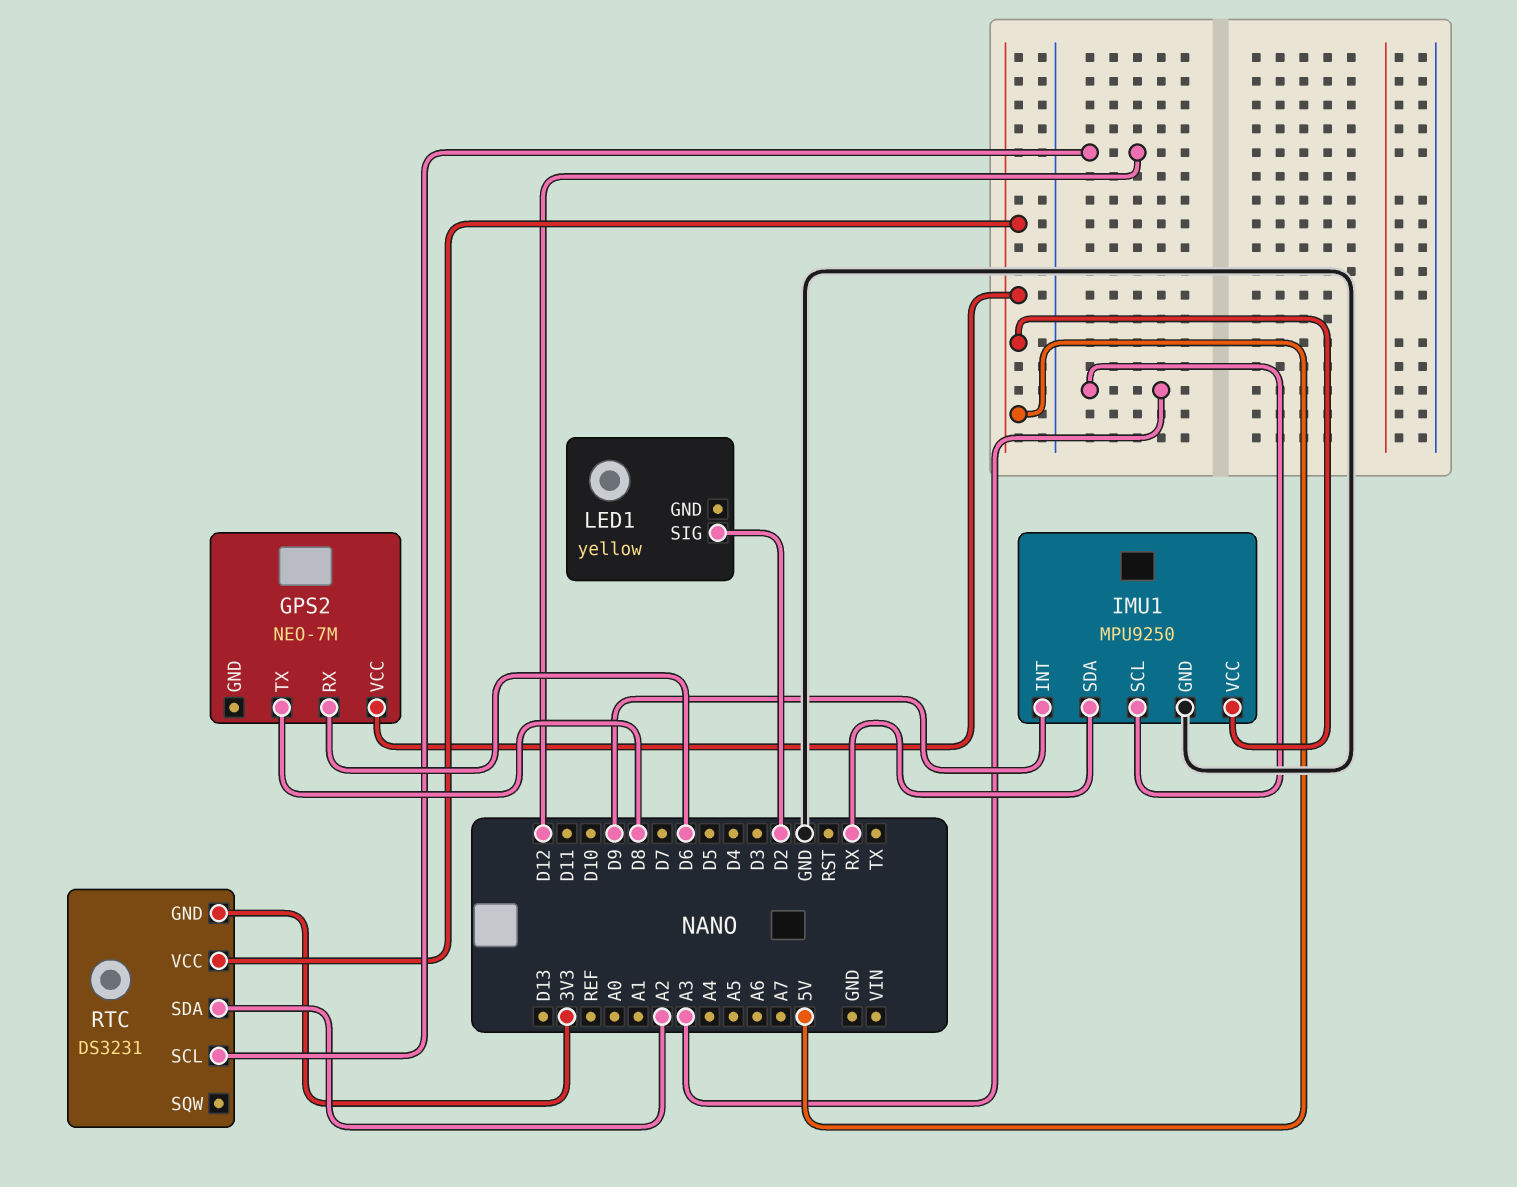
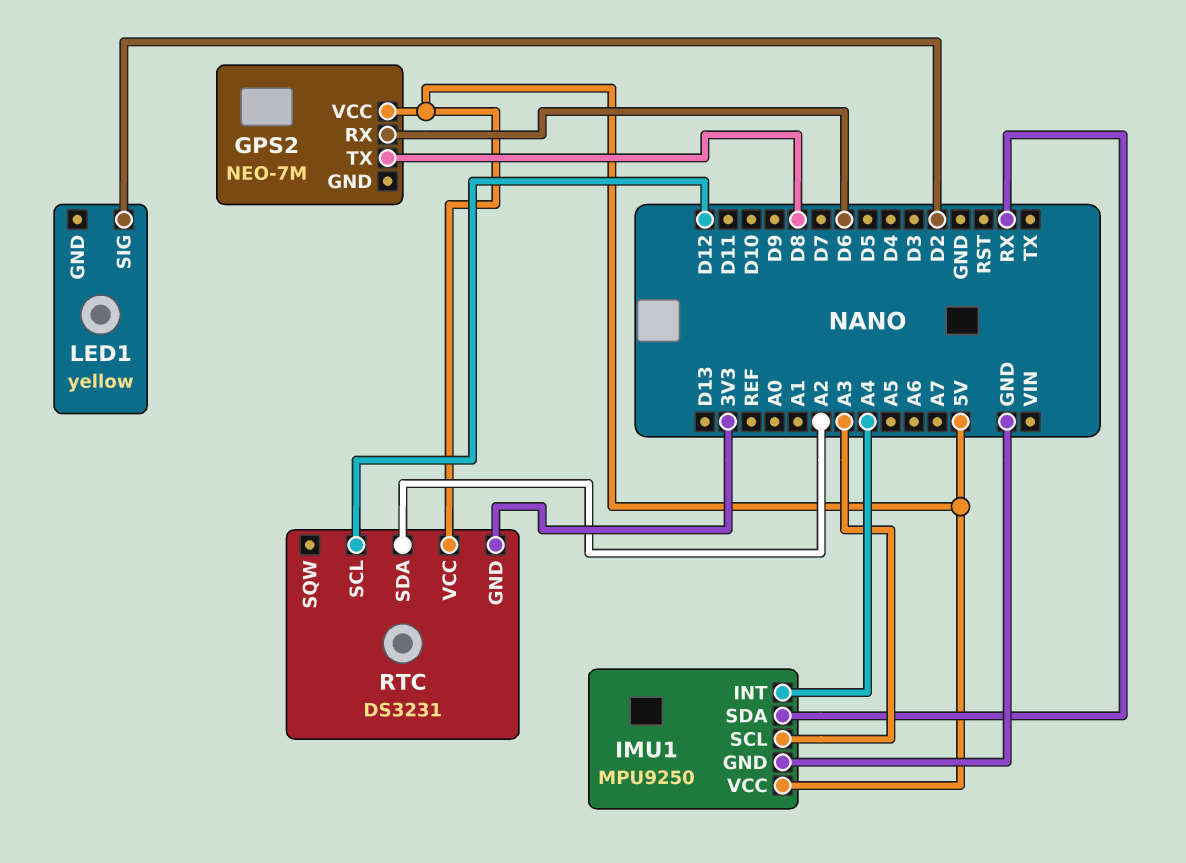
IMU1 pin INT: D9 -> A4

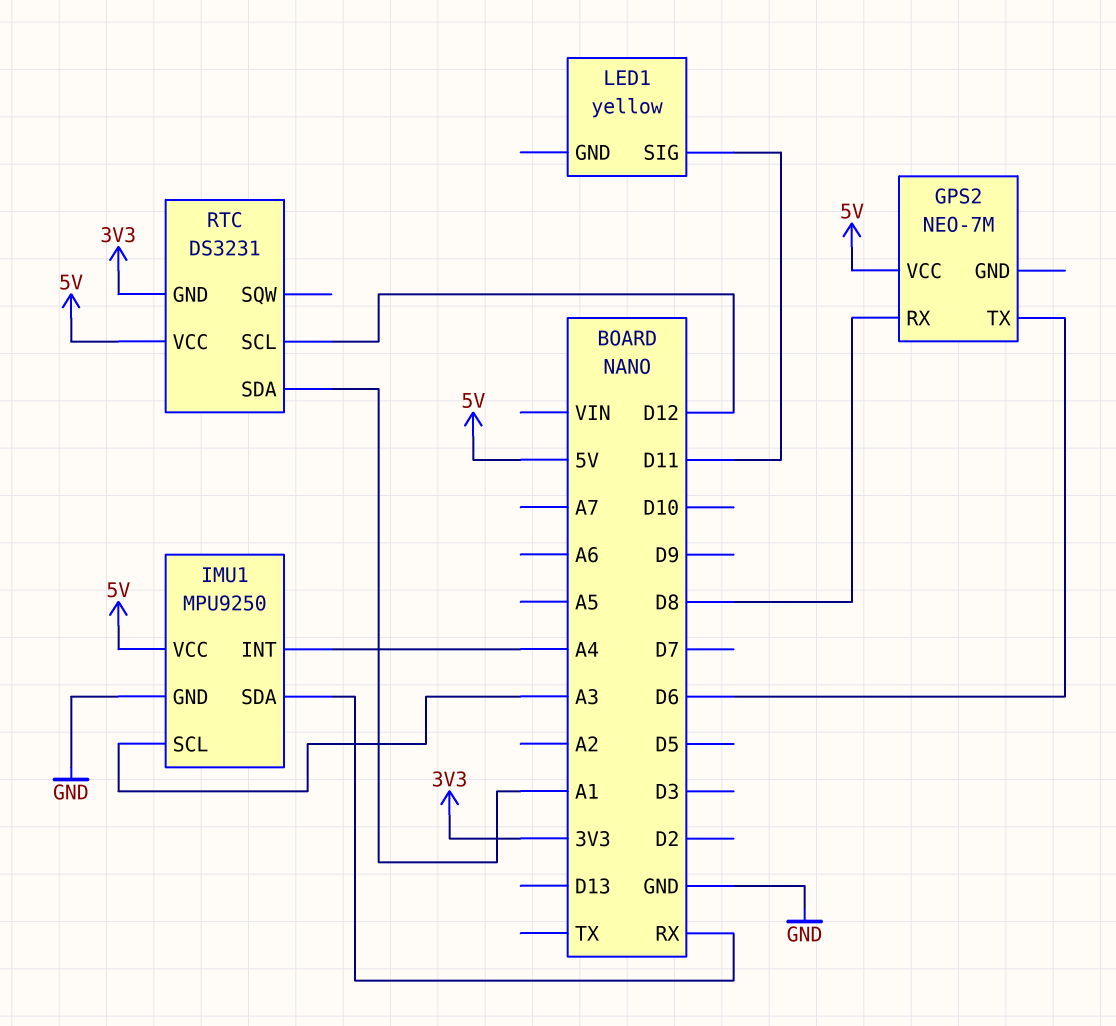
GPS2 pin RX: D6 -> D8
GPS2 pin TX: D8 -> D6
LED1 pin SIG: D2 -> D11
RTC pin SDA: A2 -> A1

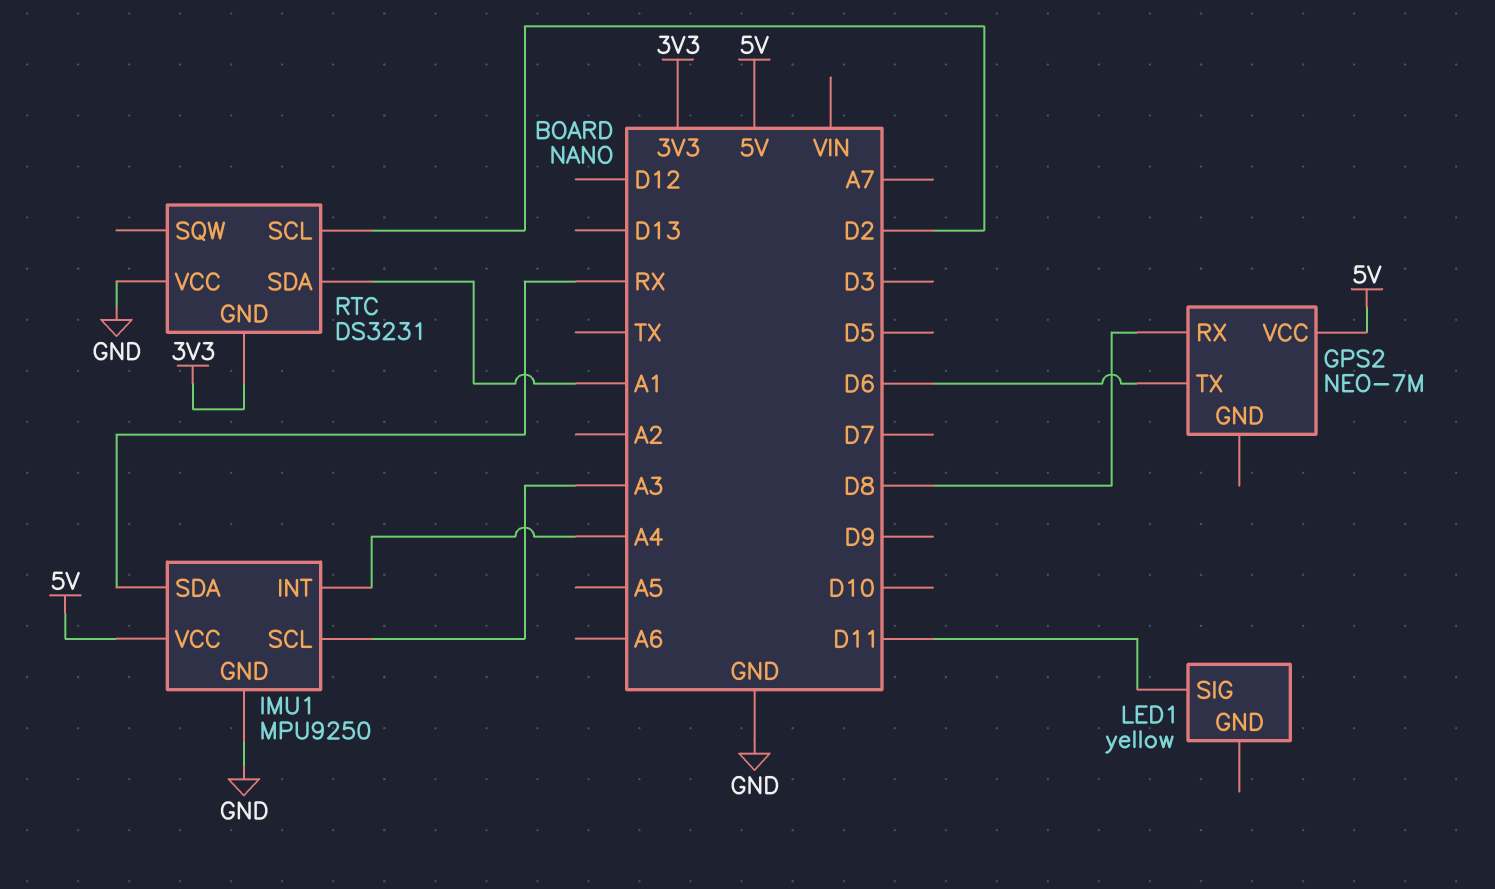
RTC pin SCL: D12 -> D2
RTC pin VCC: 5V -> GND

